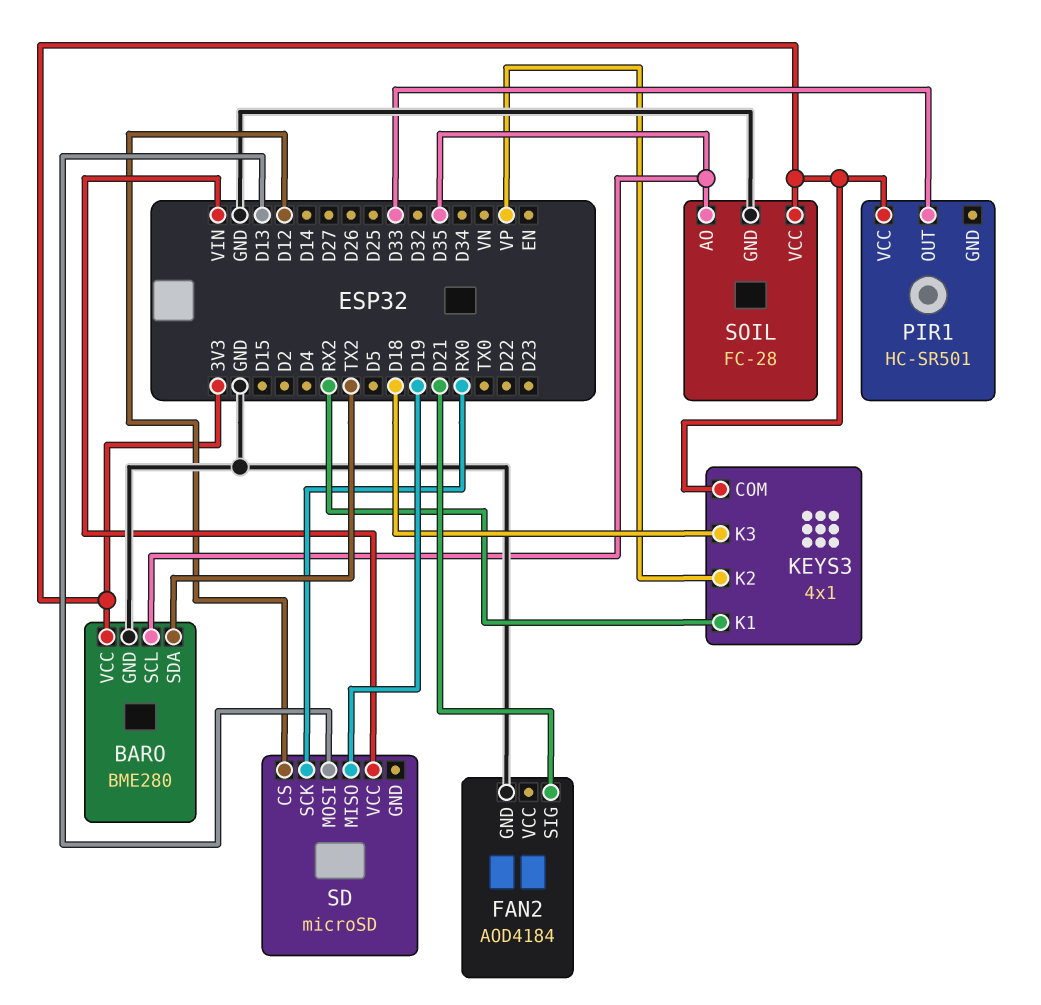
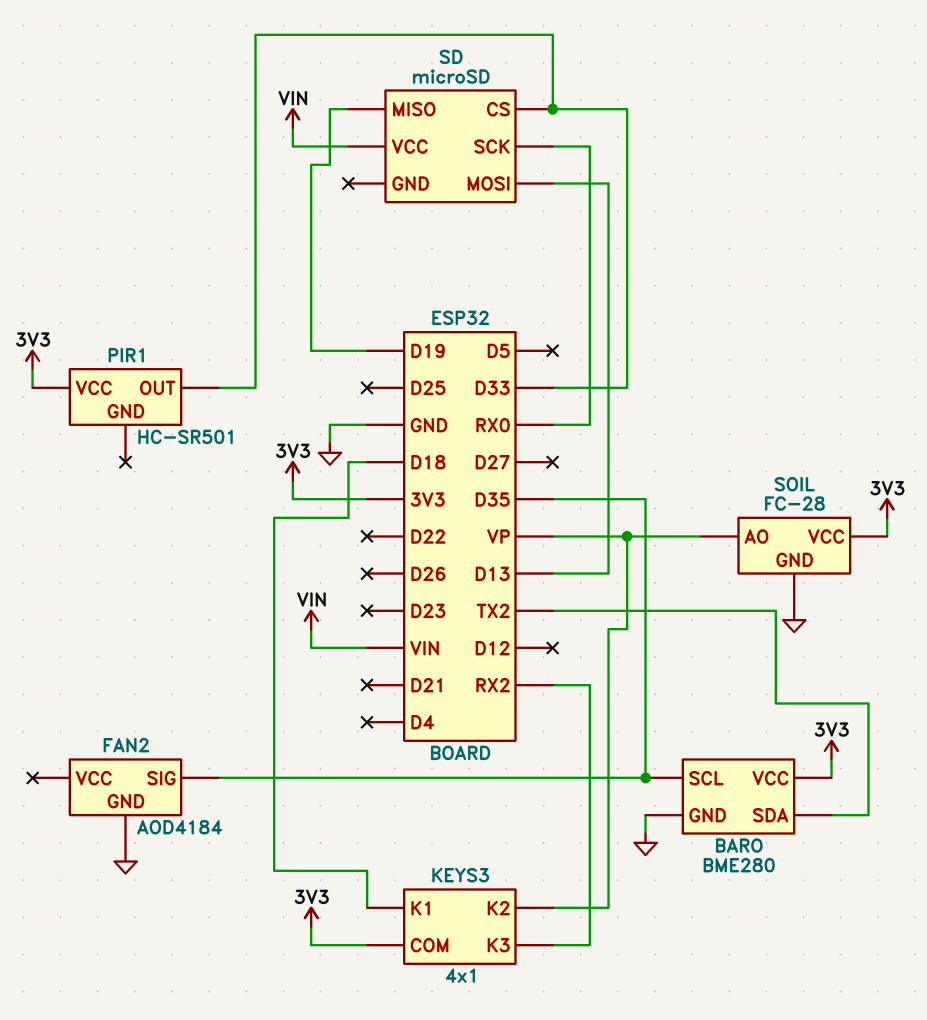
FAN2 pin SIG: D21 -> D35
KEYS3 pin K1: RX2 -> D18
KEYS3 pin K3: D18 -> RX2
SD pin CS: D12 -> D33
SOIL pin AO: D35 -> VP

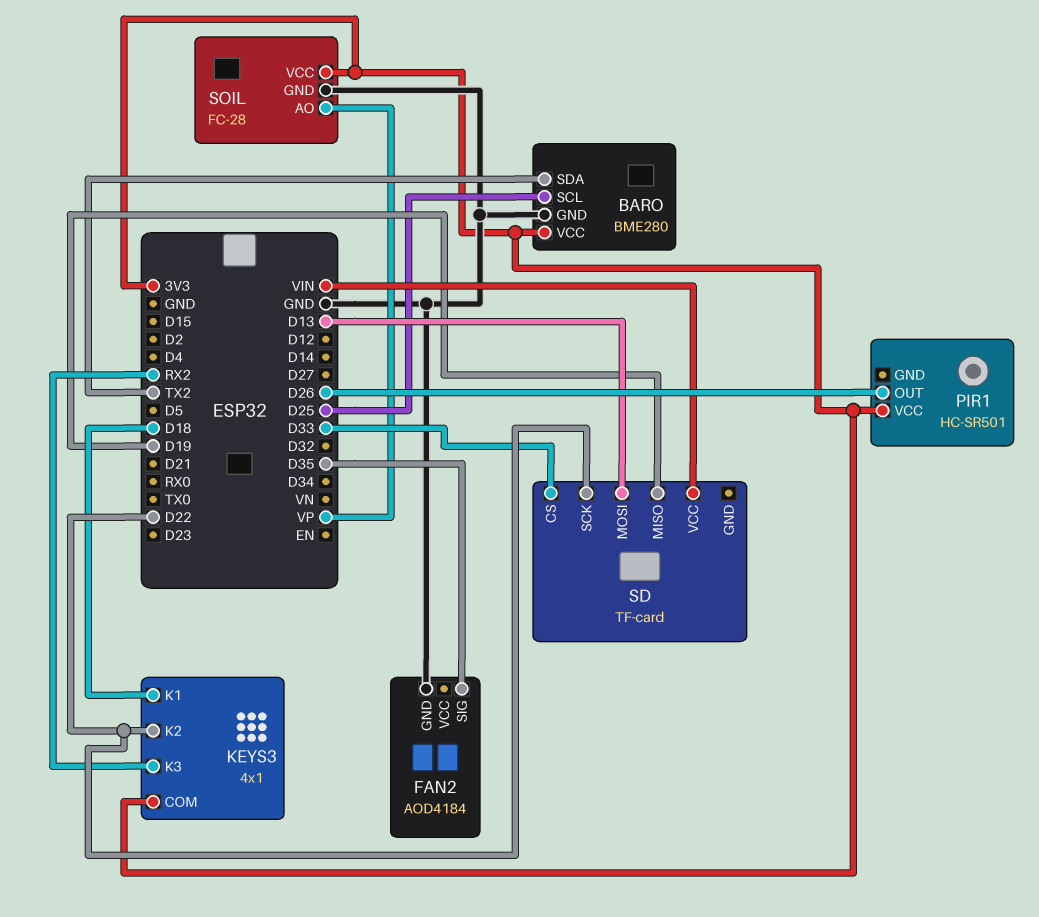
BARO pin SCL: D35 -> D25
KEYS3 pin K2: VP -> D22
PIR1 pin OUT: D33 -> D26
SD: microSD -> TF-card
SD pin SCK: RX0 -> D22

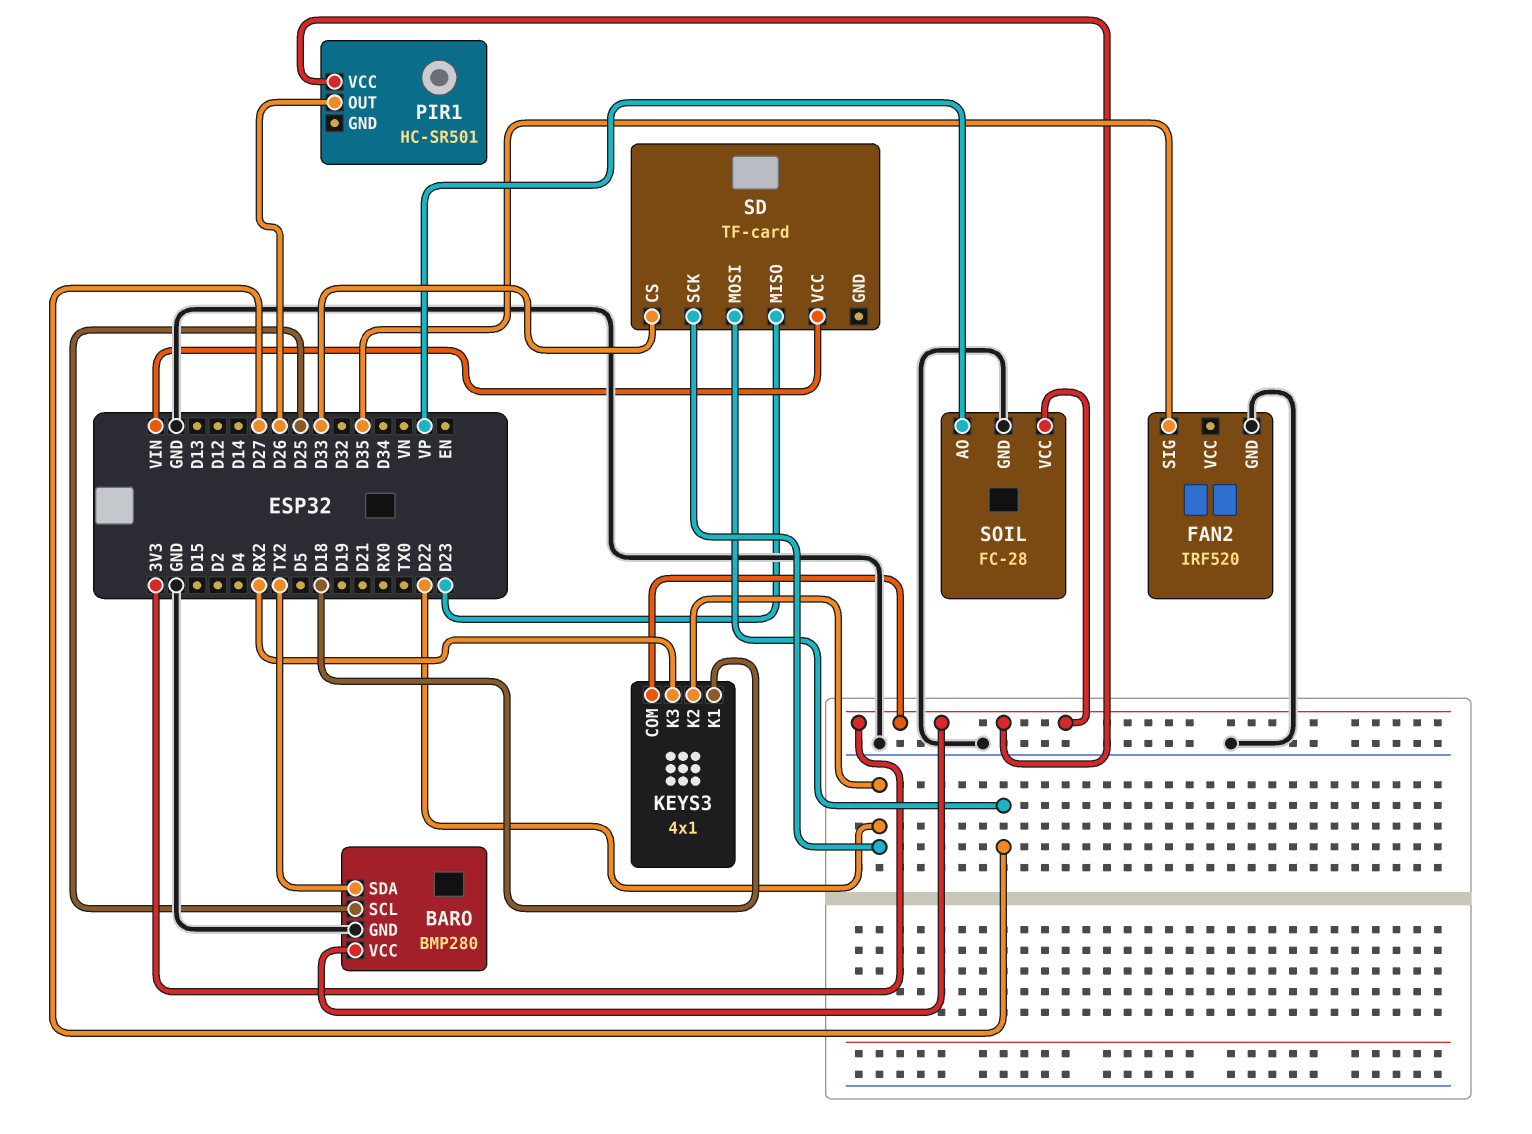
BARO: BME280 -> BMP280
FAN2: AOD4184 -> IRF520
SD pin MISO: D19 -> D23
SD pin MOSI: D13 -> D27

